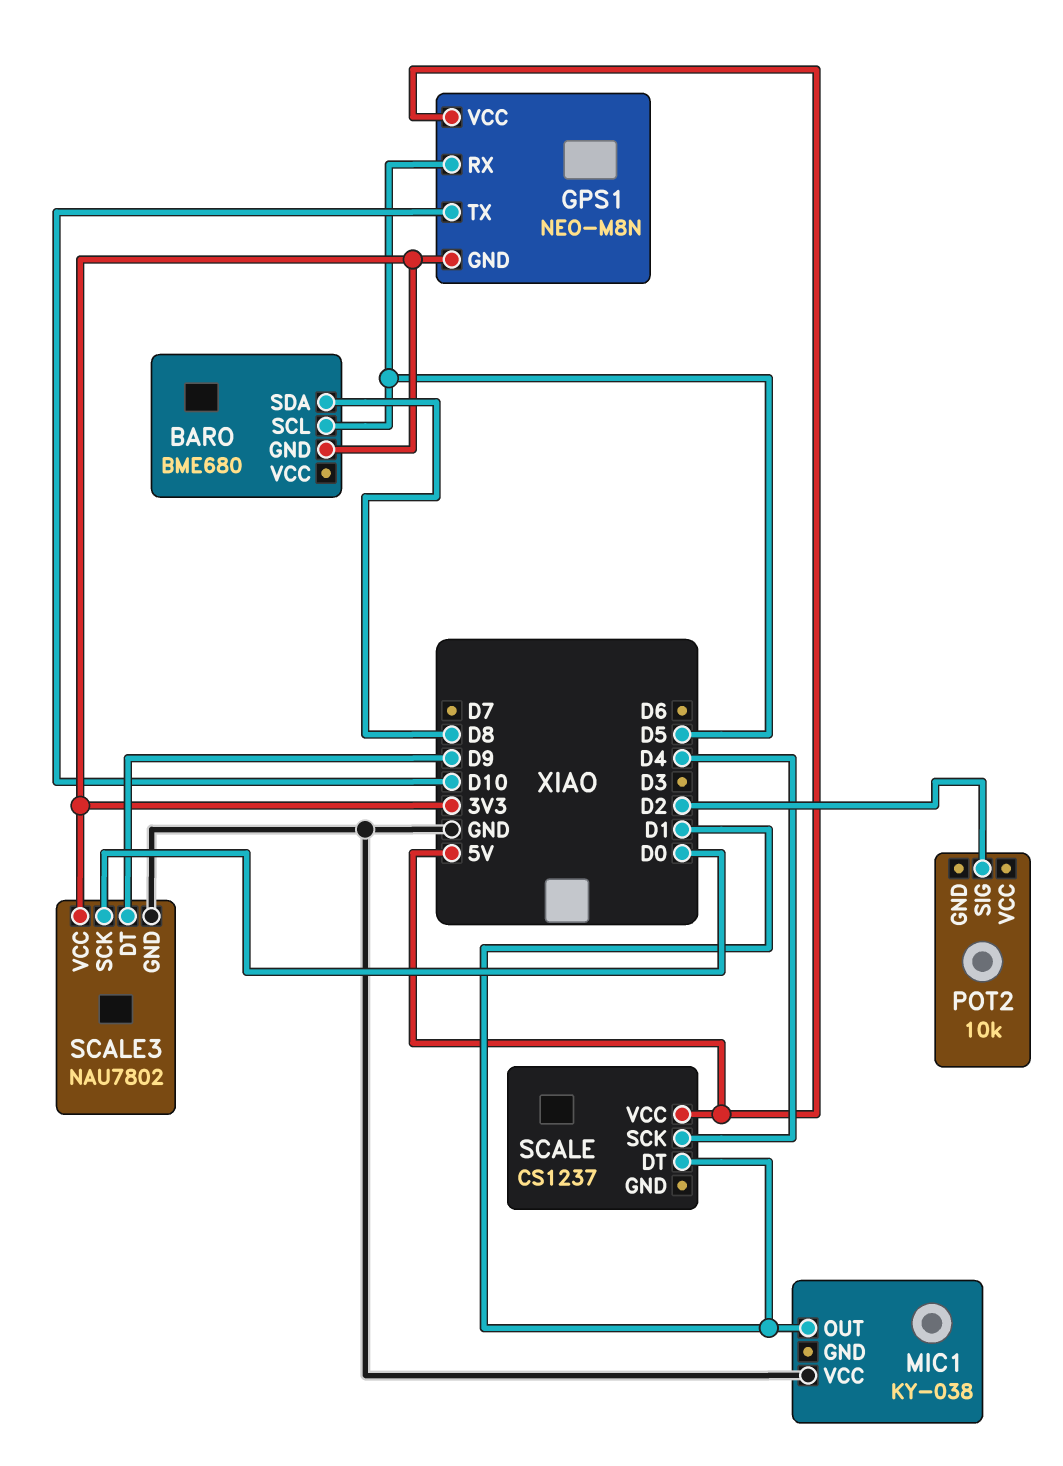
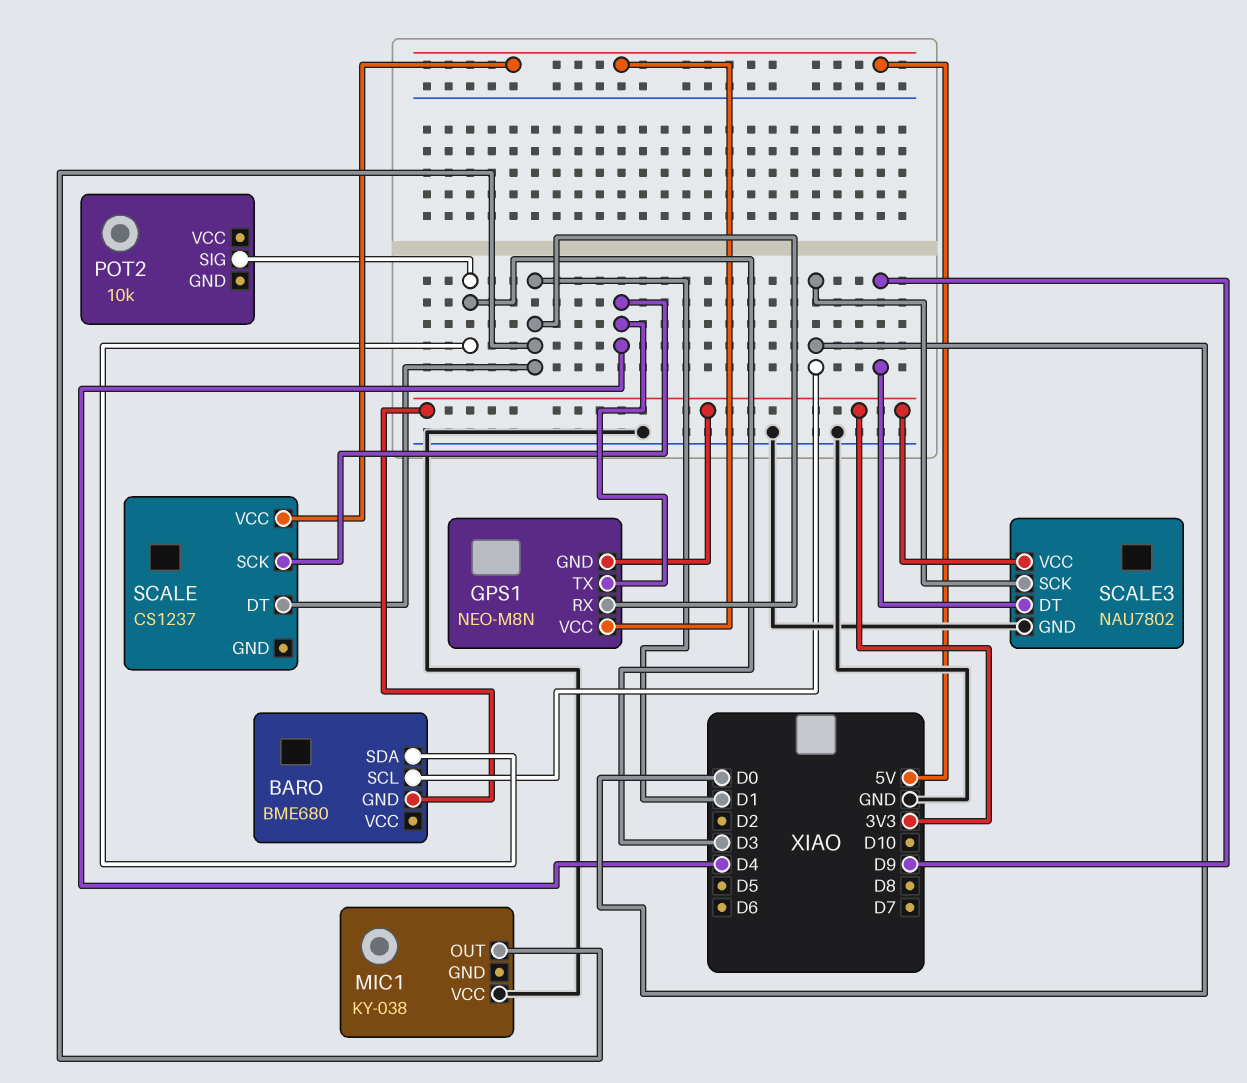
BARO pin SCL: D5 -> D0
BARO pin SDA: D8 -> D3
GPS1 pin RX: D5 -> D1
GPS1 pin TX: D10 -> D4
POT2 pin SIG: D2 -> D3

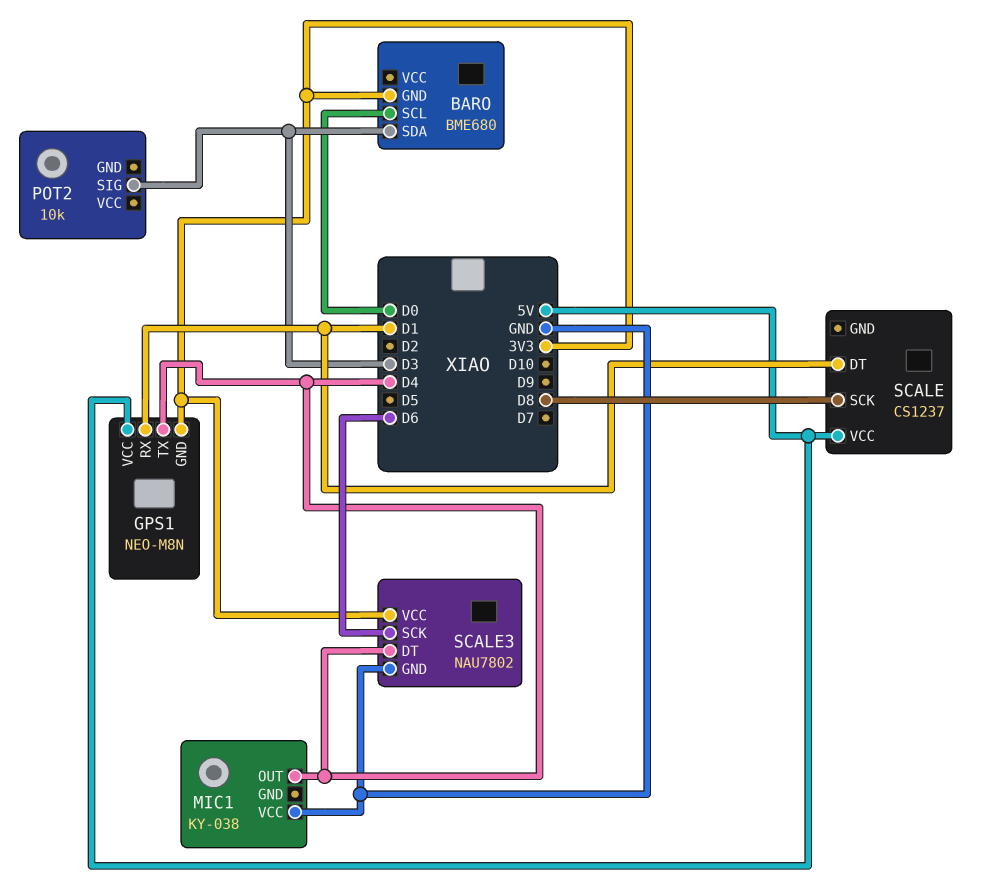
MIC1 pin OUT: D1 -> D4
SCALE pin SCK: D4 -> D8
SCALE3 pin DT: D9 -> D4
SCALE3 pin SCK: D0 -> D6

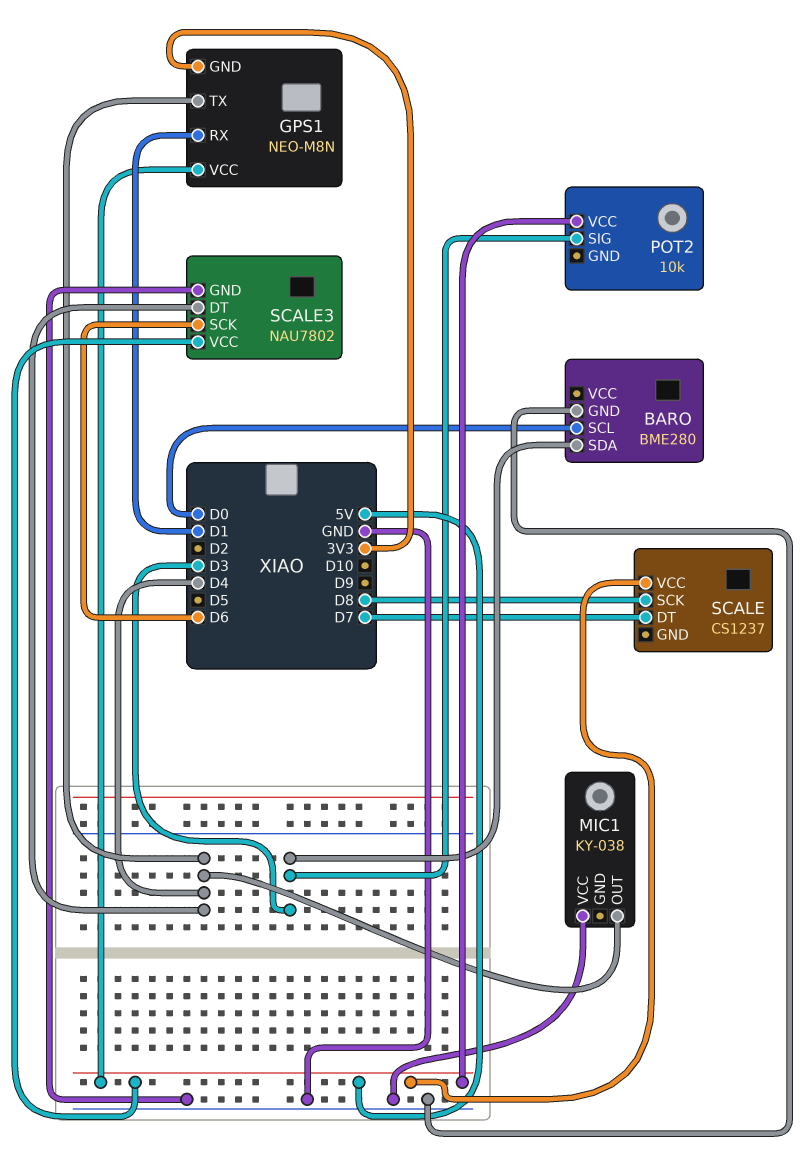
BARO: BME680 -> BME280
BARO pin GND: 3V3 -> GND
POT2 pin VCC: none -> 5V
SCALE pin DT: D1 -> D7
SCALE3 pin VCC: 3V3 -> 5V

